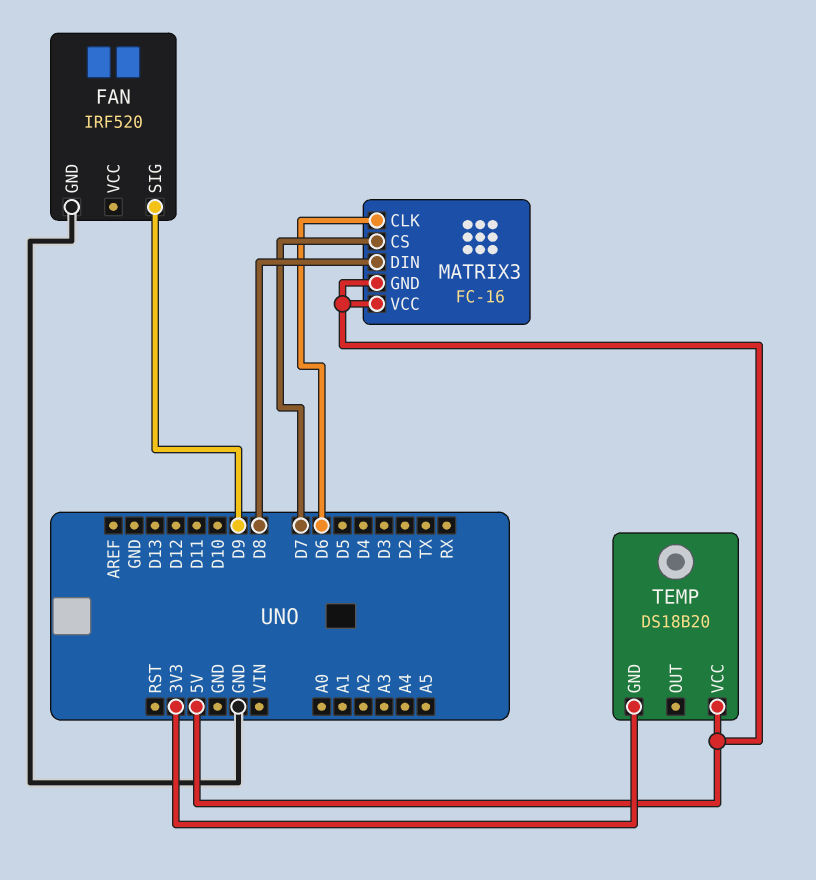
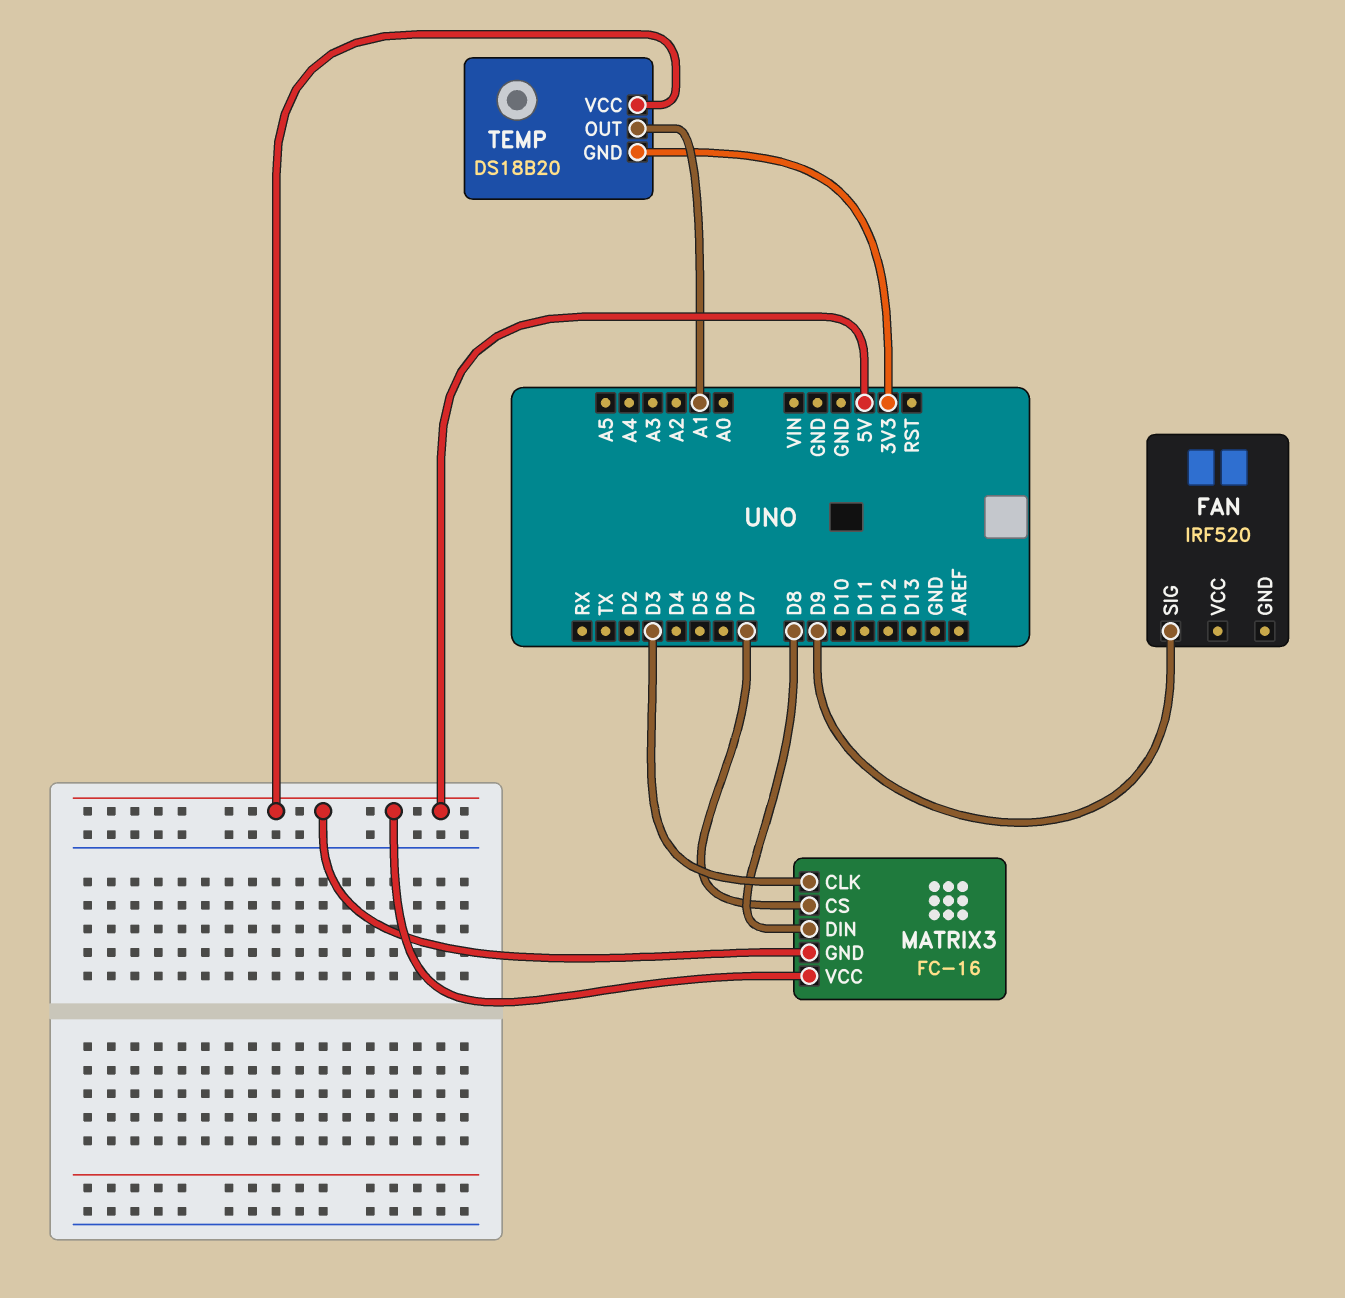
FAN pin GND: GND -> none
MATRIX3 pin CLK: D6 -> D3
TEMP pin OUT: none -> A1

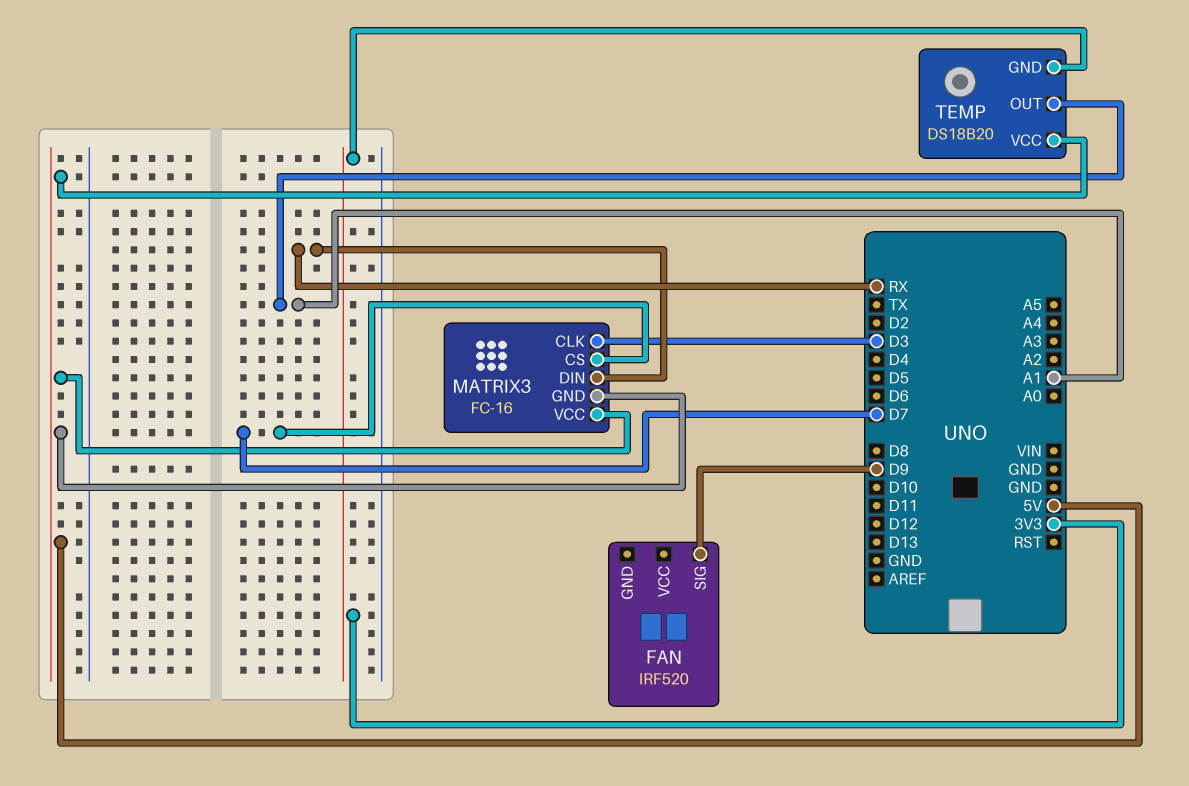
MATRIX3 pin DIN: D8 -> RX

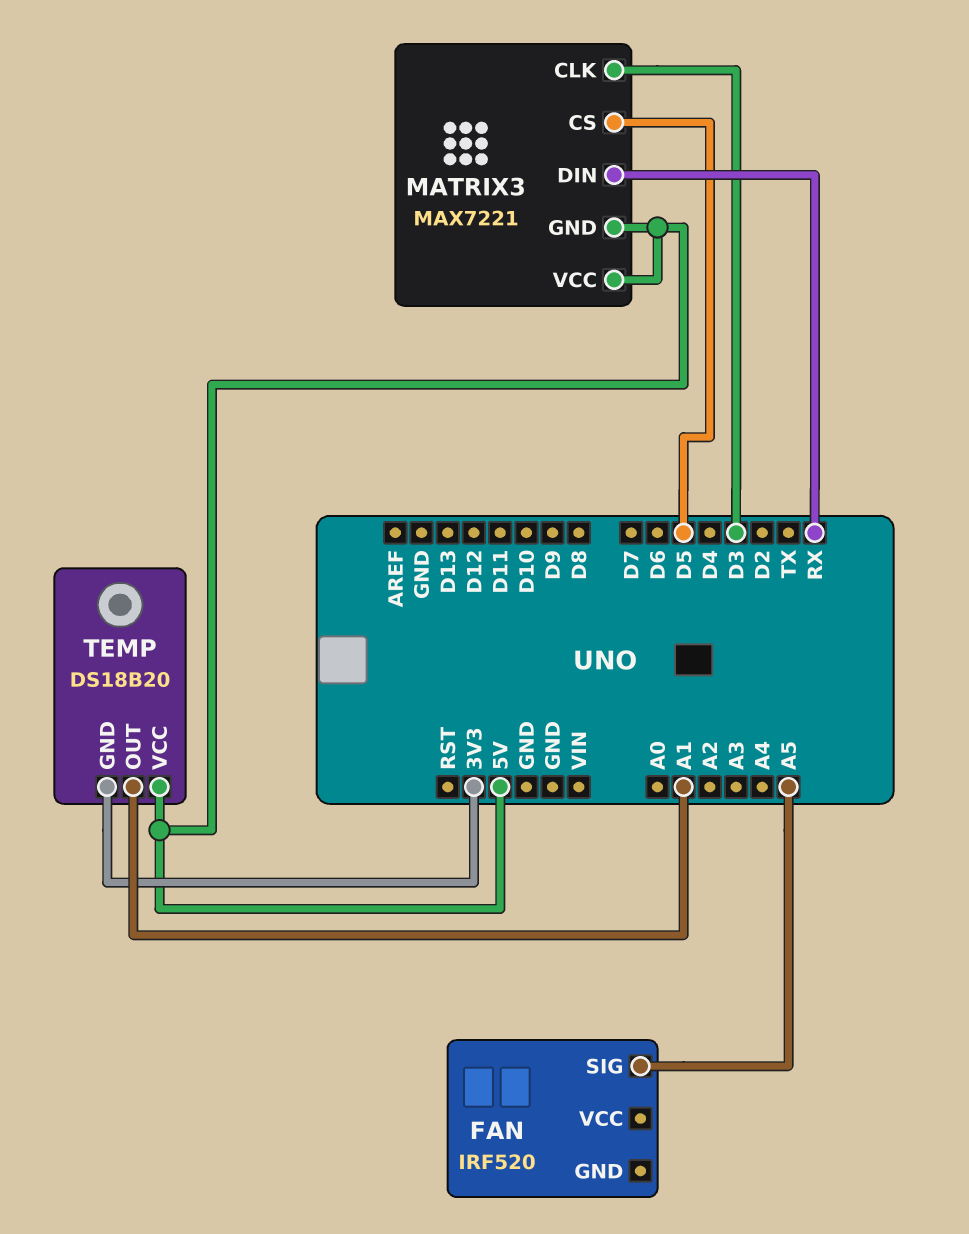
FAN pin SIG: D9 -> A5
MATRIX3: FC-16 -> MAX7221
MATRIX3 pin CS: D7 -> D5

